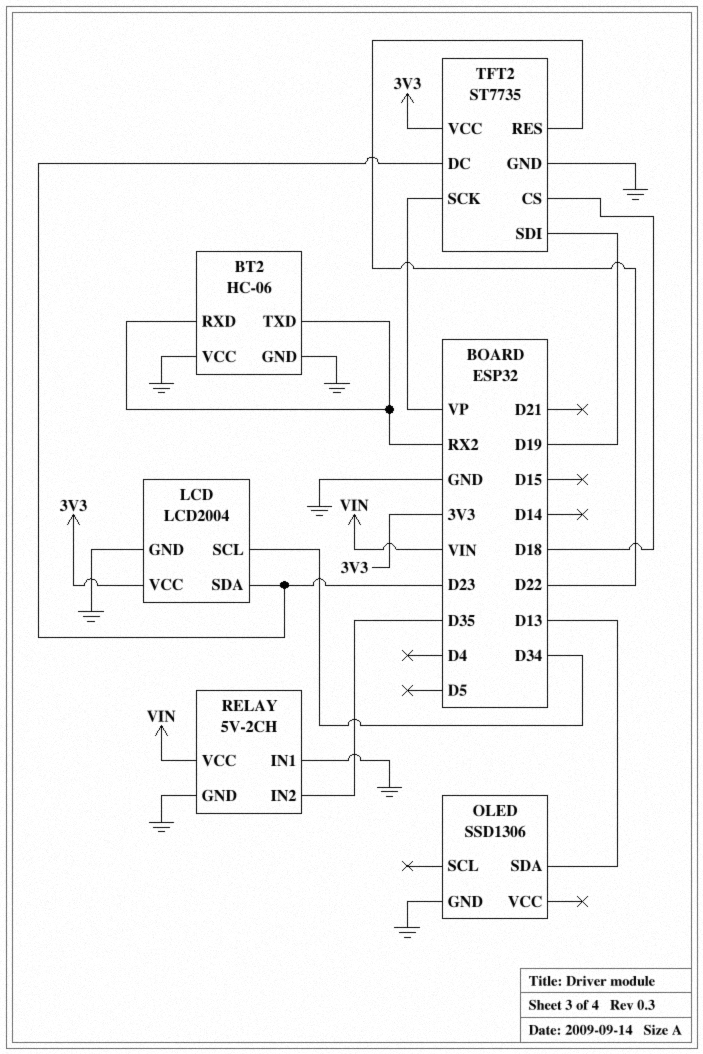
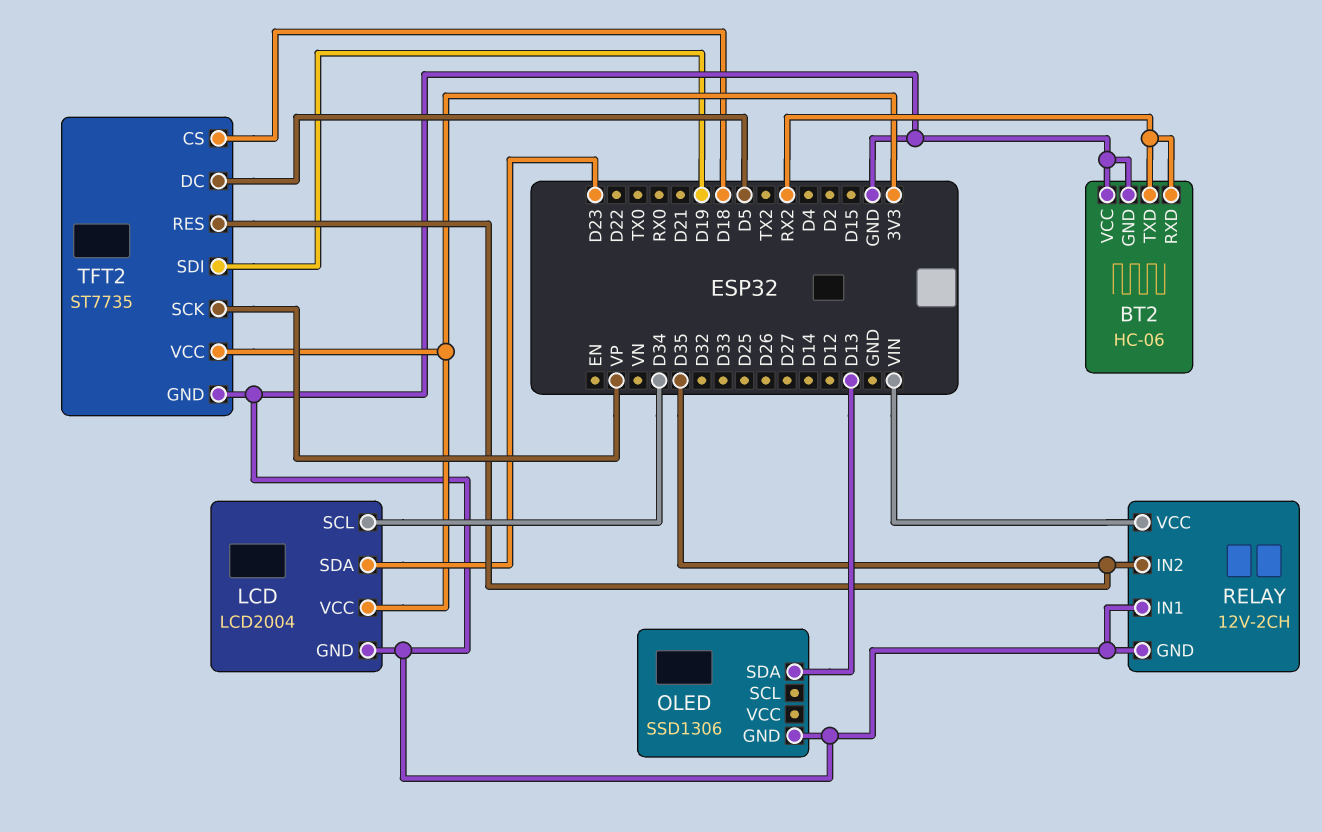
RELAY: 5V-2CH -> 12V-2CH
TFT2 pin DC: D23 -> D5
TFT2 pin RES: D22 -> D35

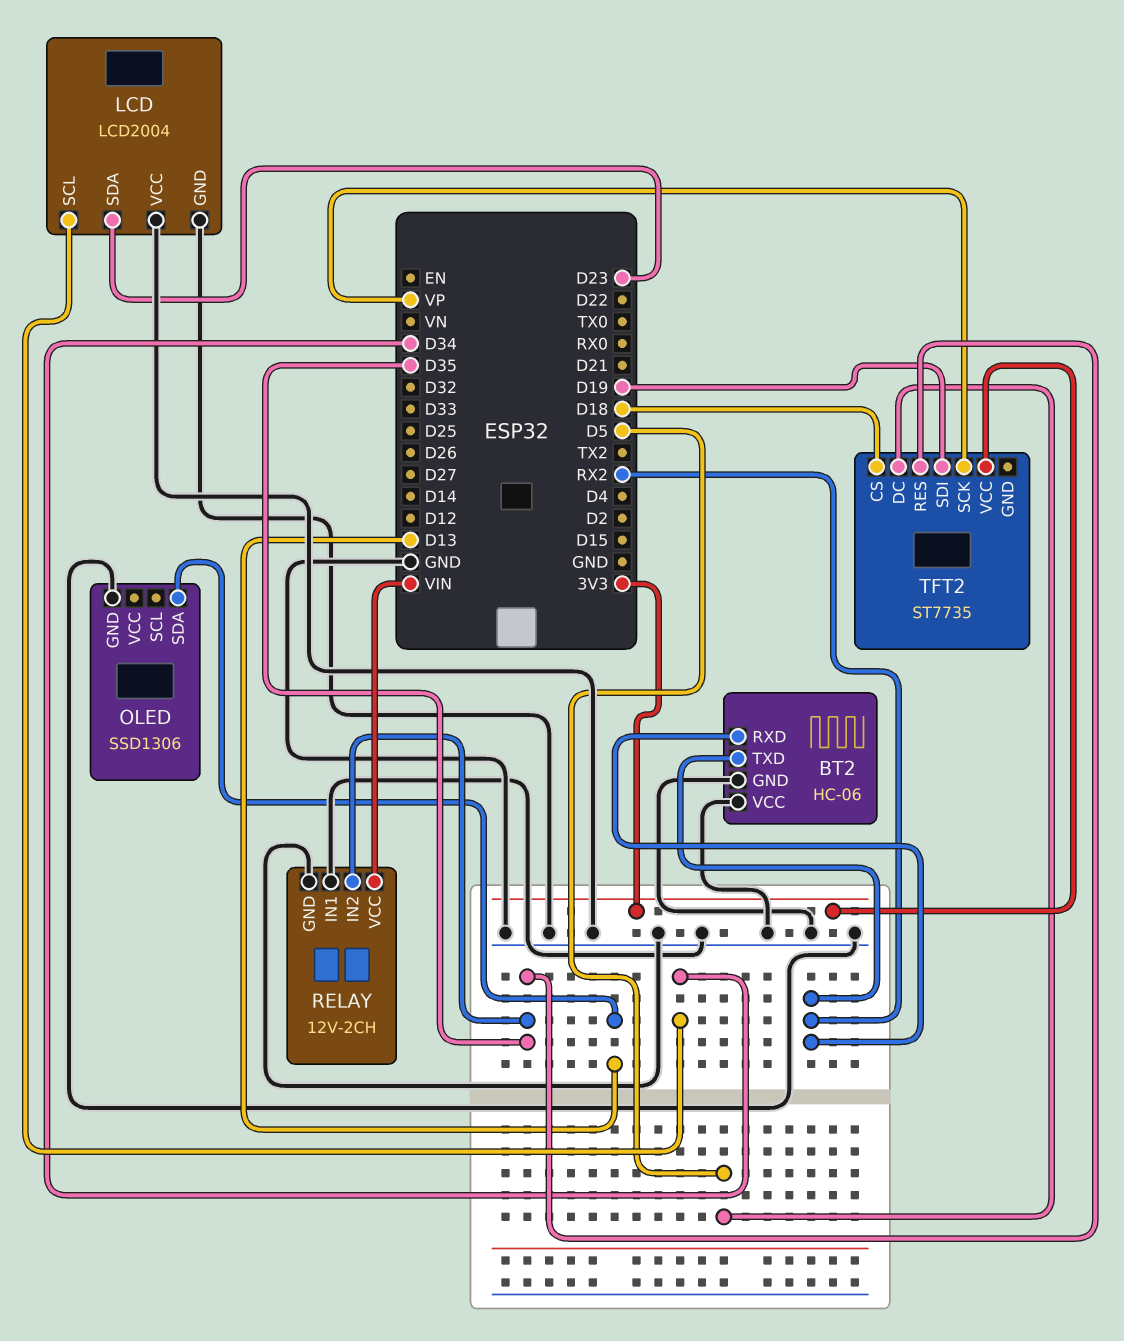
LCD pin VCC: 3V3 -> GND
TFT2 pin GND: GND -> none

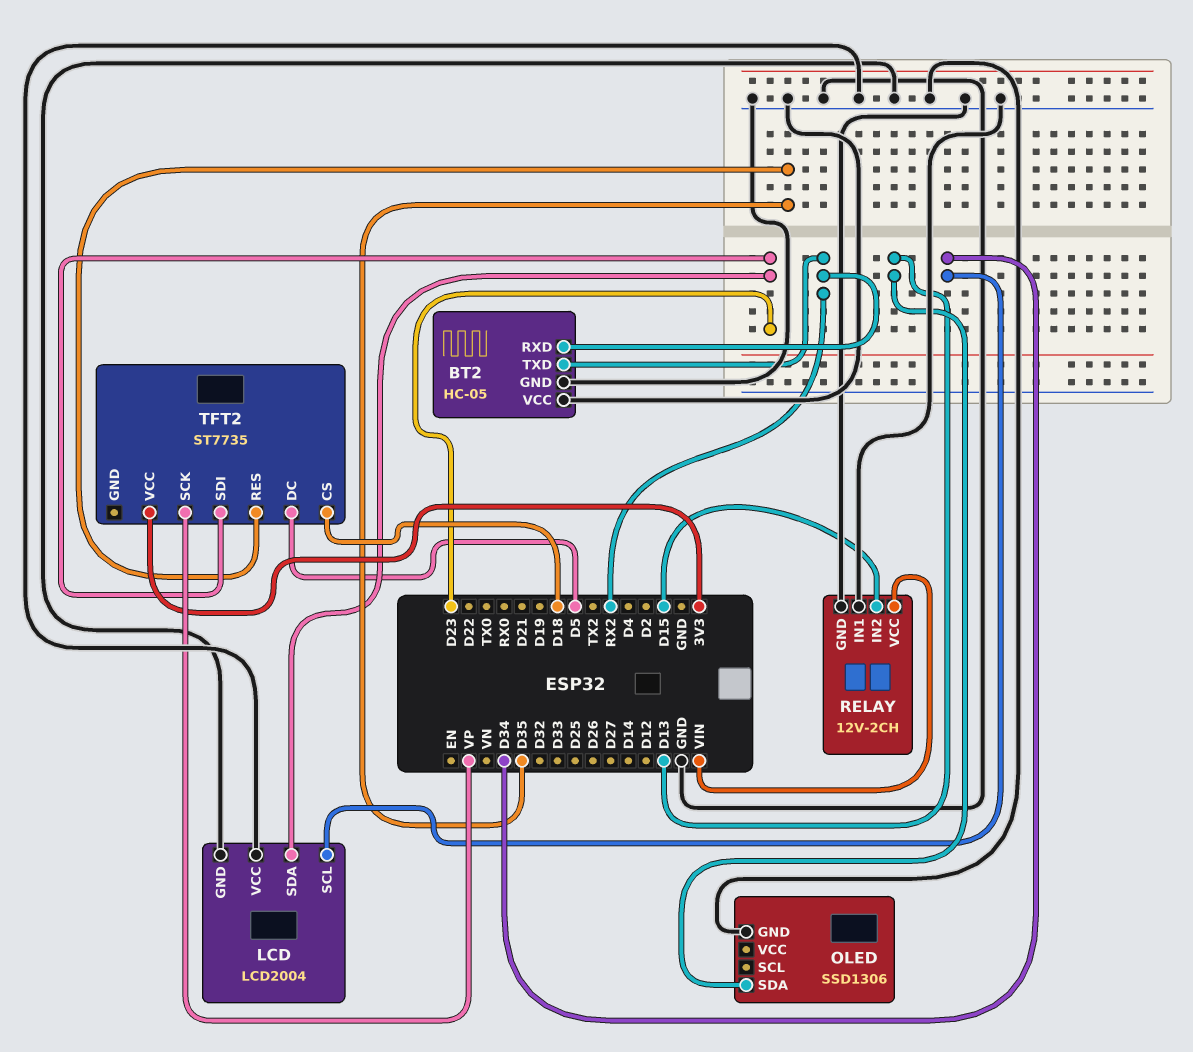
BT2: HC-06 -> HC-05
RELAY pin IN2: D35 -> D15
TFT2 pin SDI: D19 -> D23

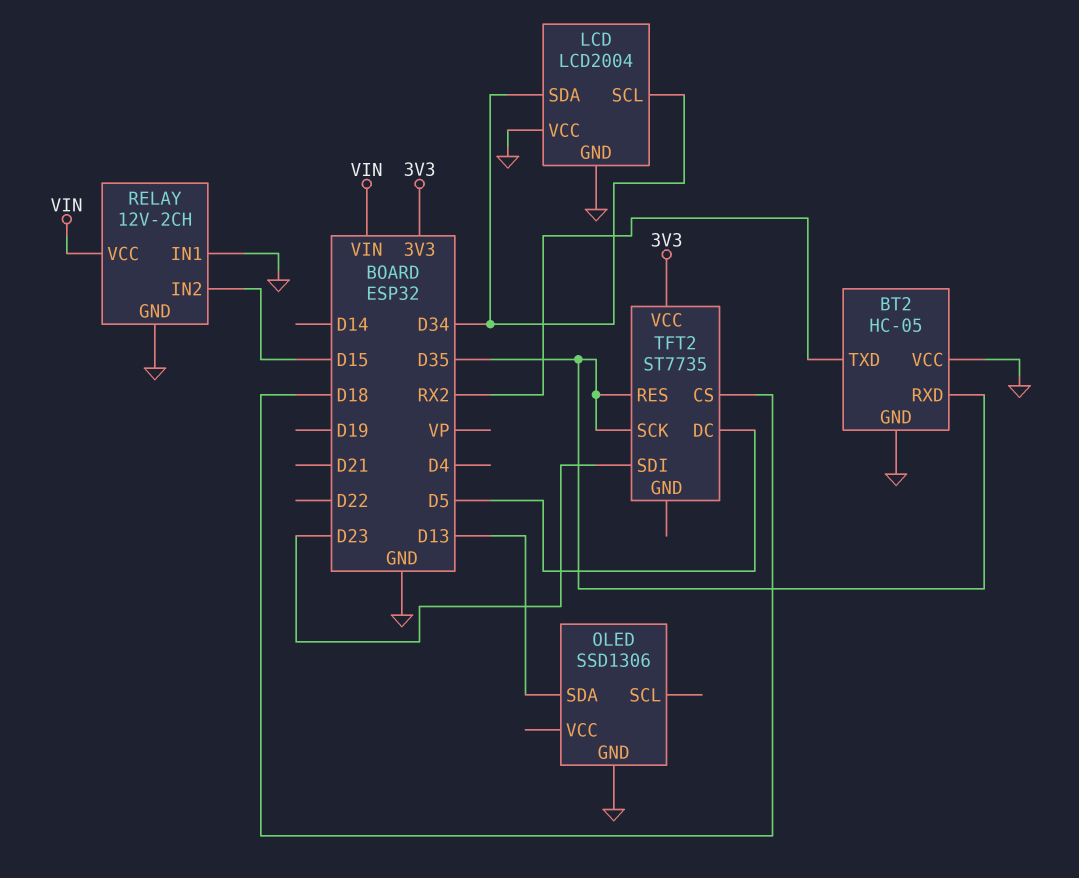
BT2 pin RXD: RX2 -> D35
LCD pin SDA: D23 -> D34
TFT2 pin SCK: VP -> D35

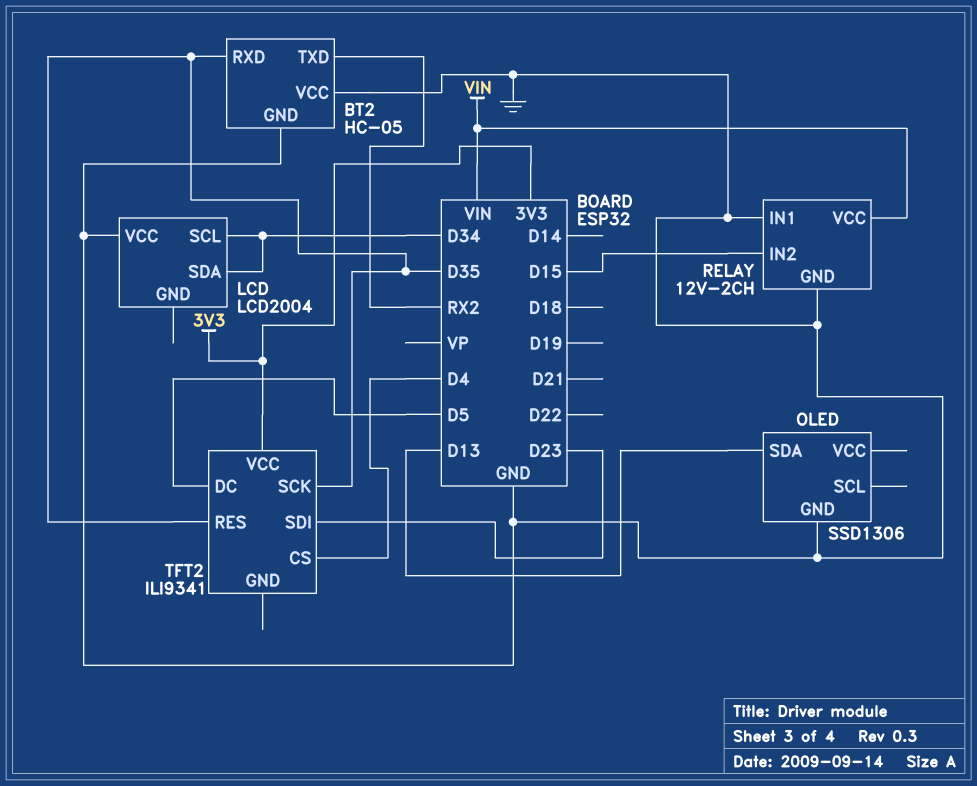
LCD pin GND: GND -> none
TFT2: ST7735 -> ILI9341
TFT2 pin CS: D18 -> D4

